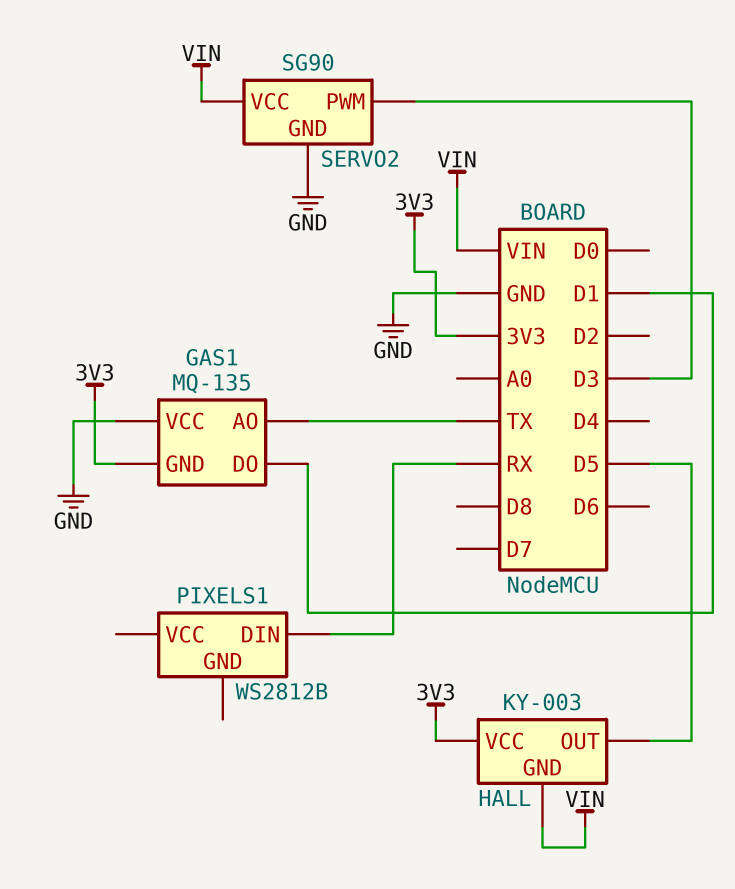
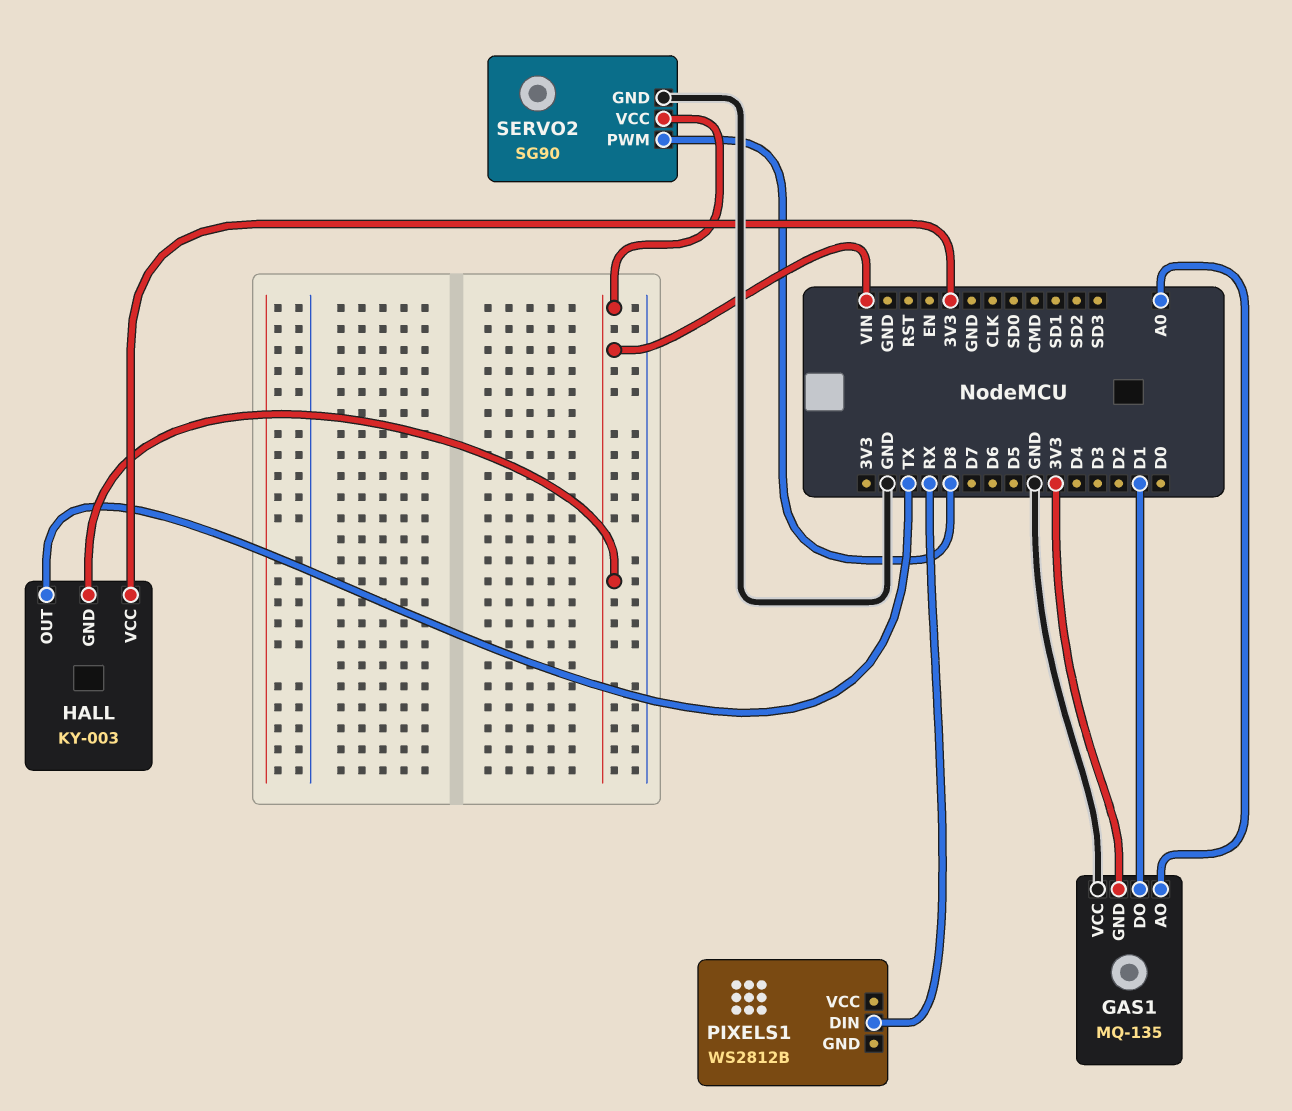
GAS1 pin AO: TX -> A0
HALL pin OUT: D5 -> TX
SERVO2 pin PWM: D3 -> D8

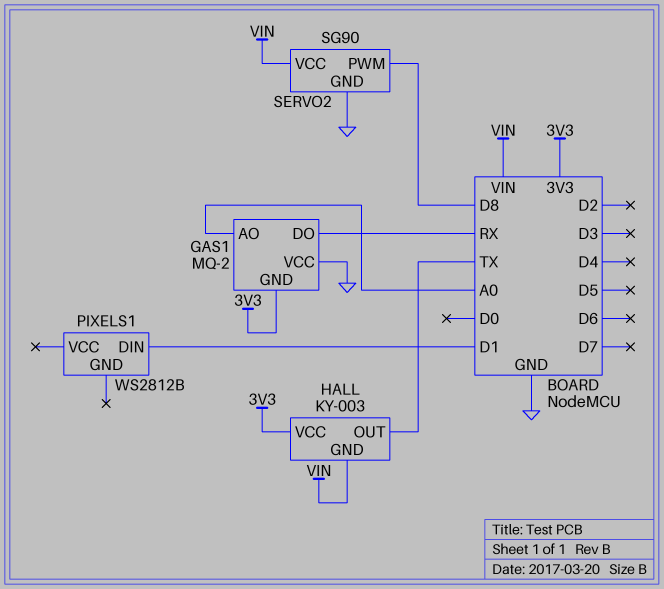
GAS1: MQ-135 -> MQ-2
GAS1 pin DO: D1 -> RX
PIXELS1 pin DIN: RX -> D1

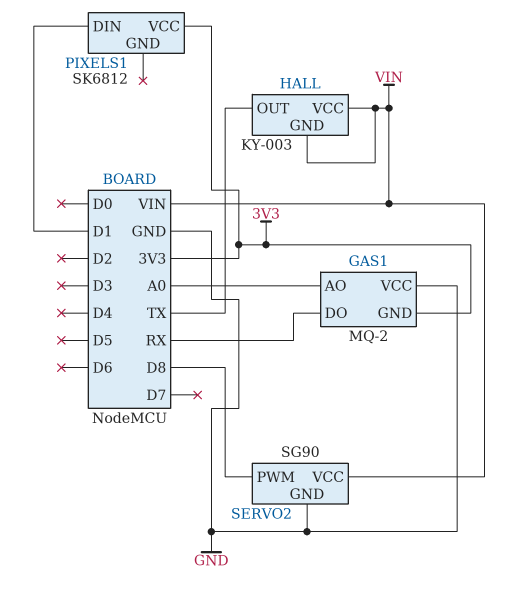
HALL pin VCC: 3V3 -> VIN
PIXELS1: WS2812B -> SK6812
PIXELS1 pin VCC: none -> 3V3

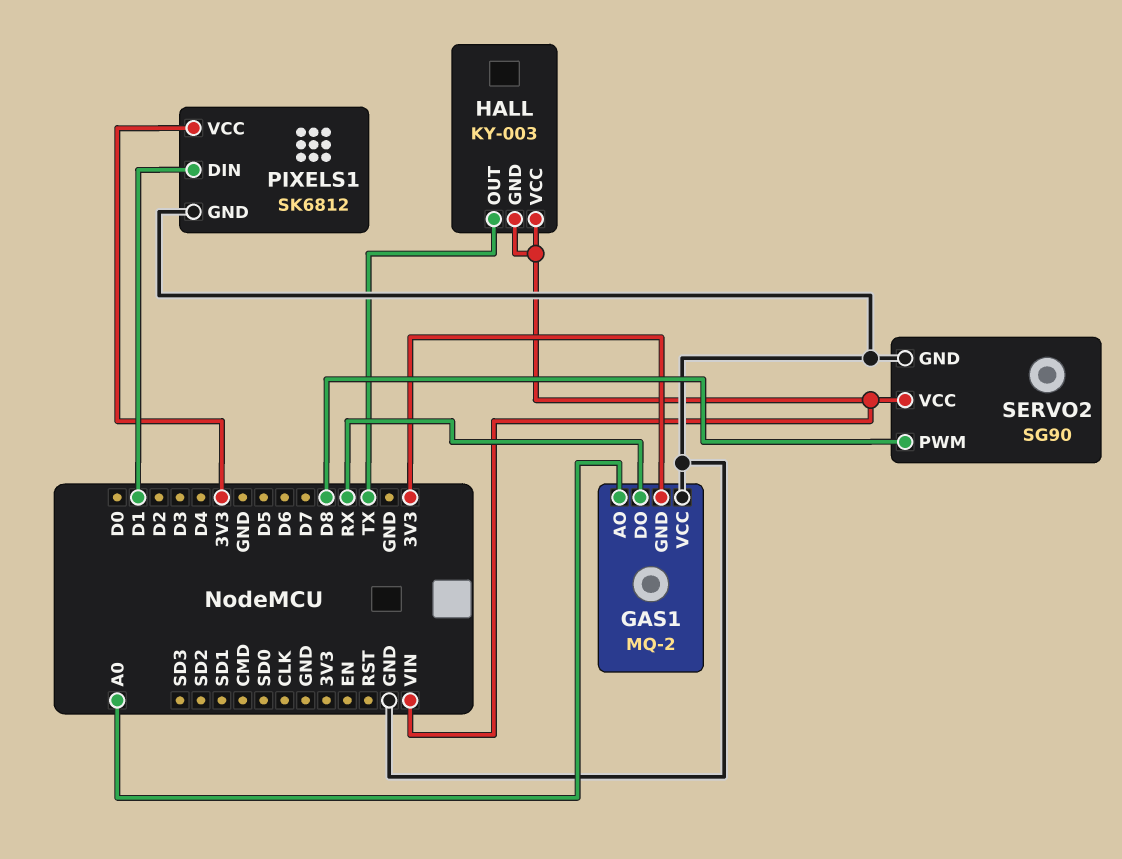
PIXELS1 pin GND: none -> GND

